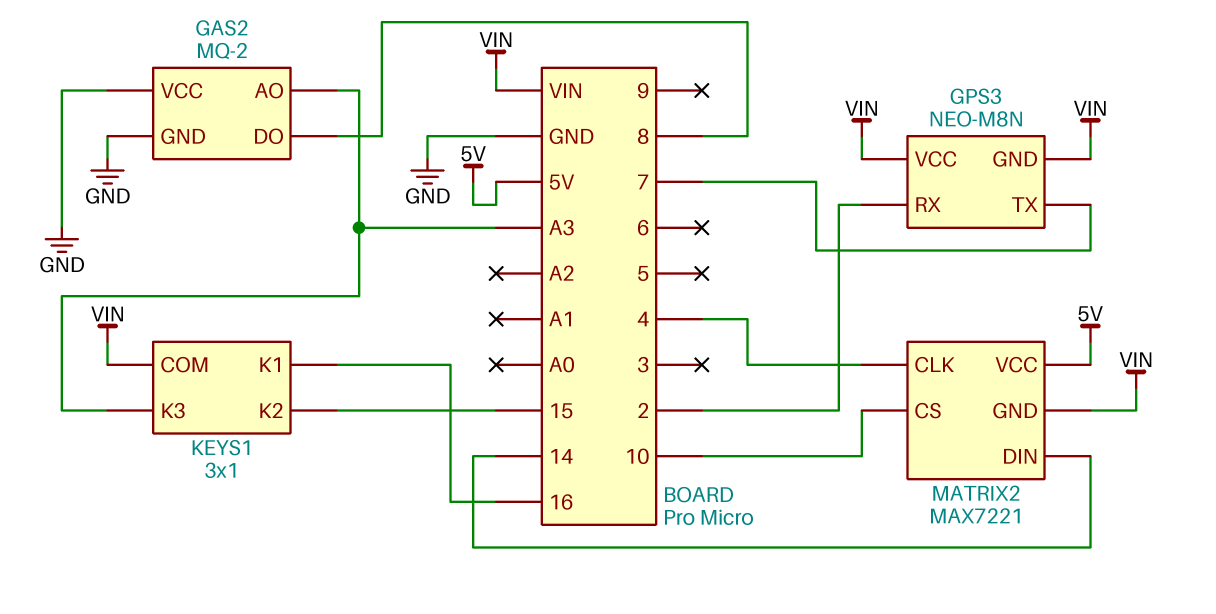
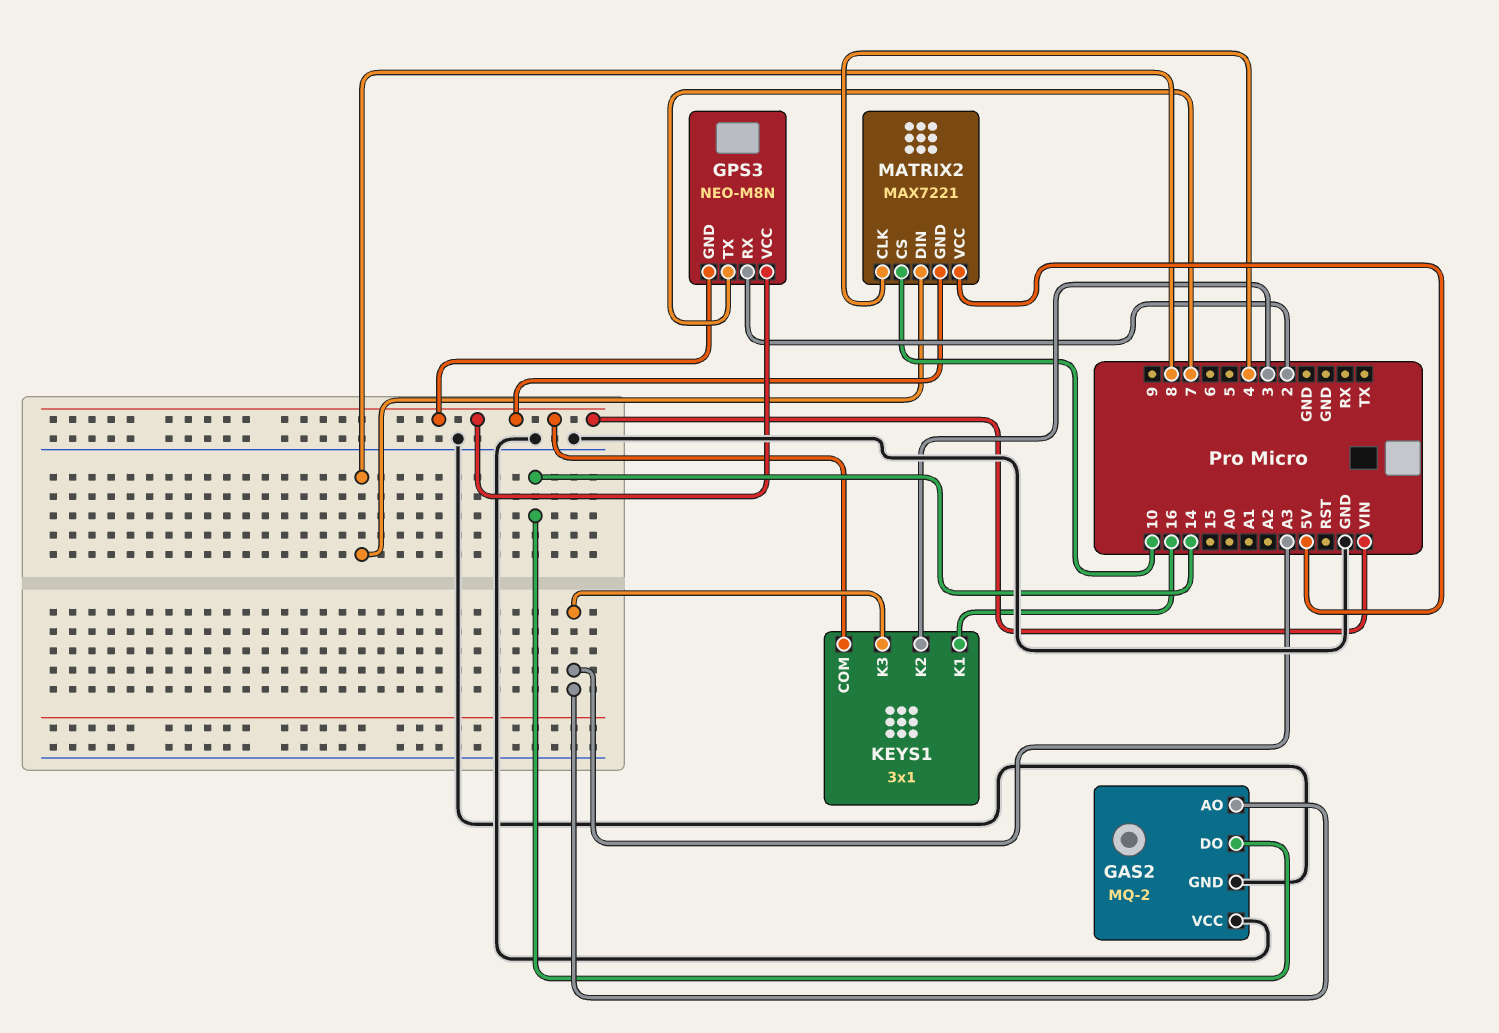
GAS2 pin DO: 8 -> 14
KEYS1 pin K2: 15 -> 3
MATRIX2 pin DIN: 14 -> 8

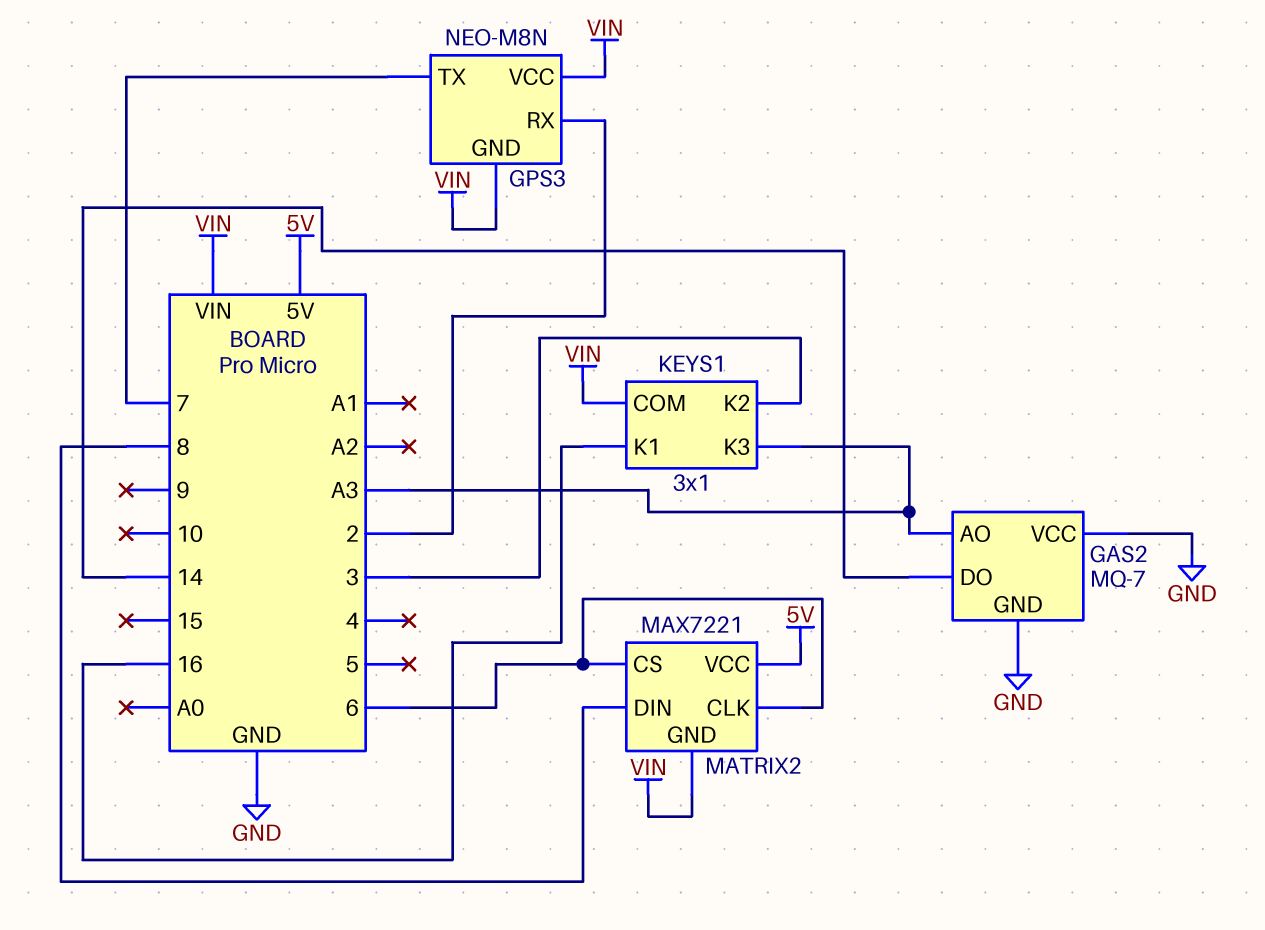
GAS2: MQ-2 -> MQ-7
MATRIX2 pin CLK: 4 -> 6
MATRIX2 pin CS: 10 -> 6

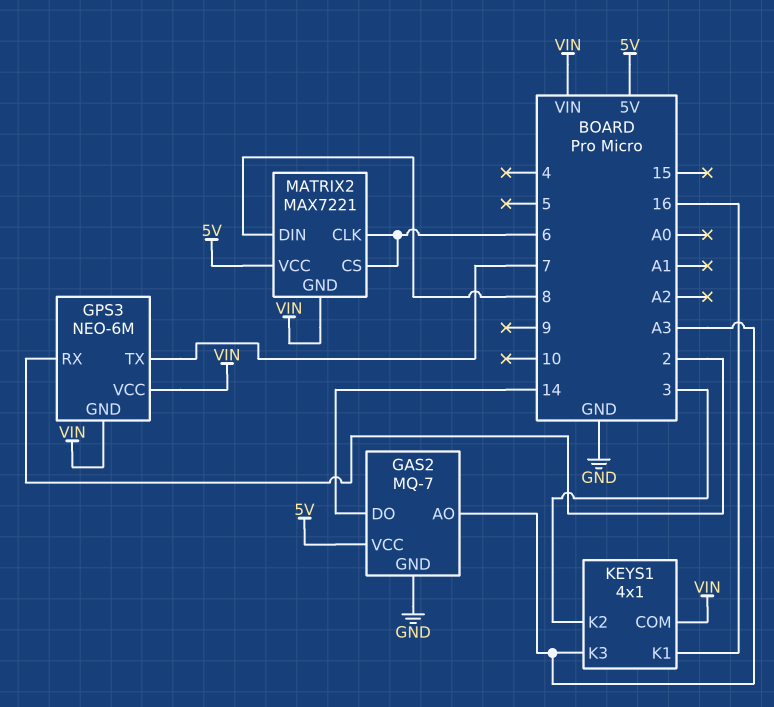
GAS2 pin VCC: GND -> 5V
GPS3: NEO-M8N -> NEO-6M
KEYS1: 3x1 -> 4x1

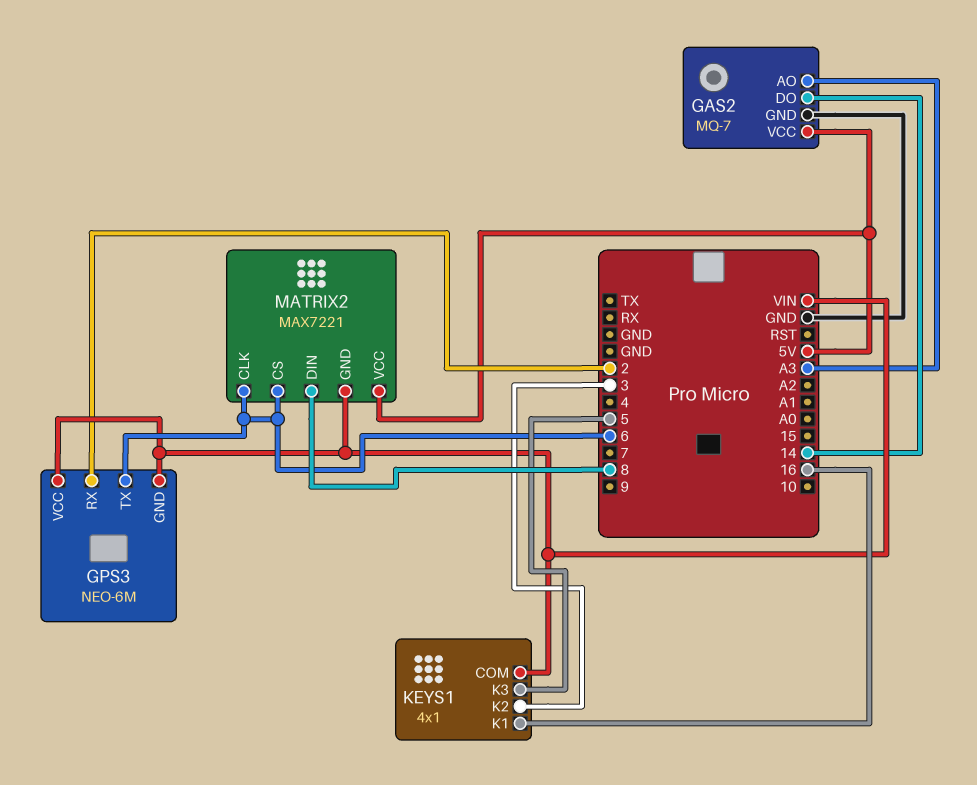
GPS3 pin TX: 7 -> 6
KEYS1 pin K3: A3 -> 5

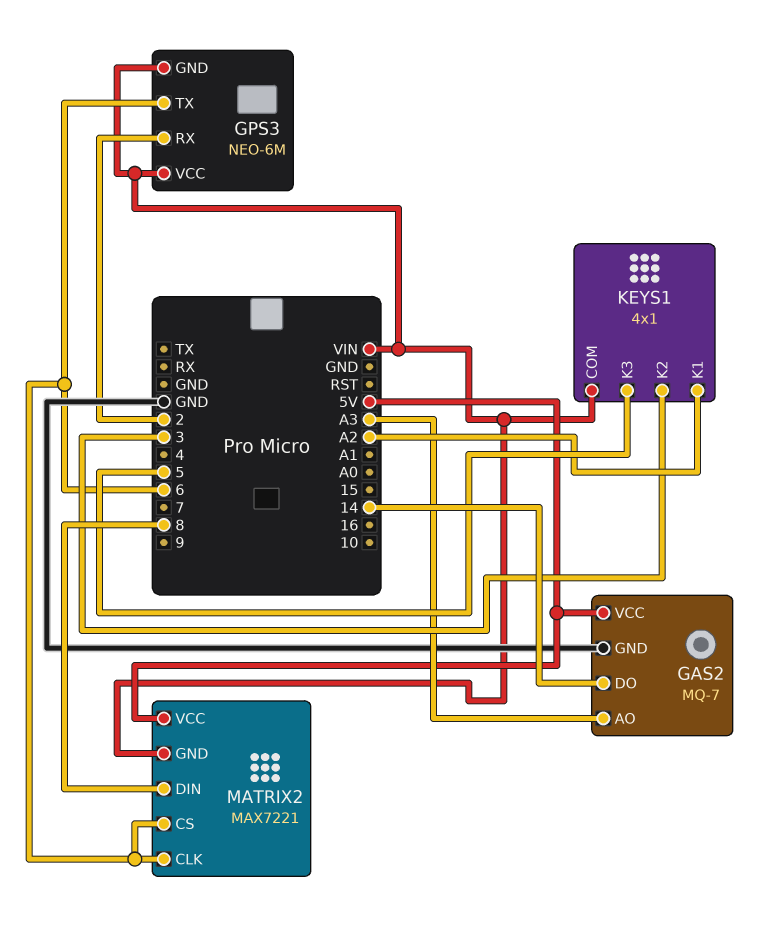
KEYS1 pin K1: 16 -> A2

